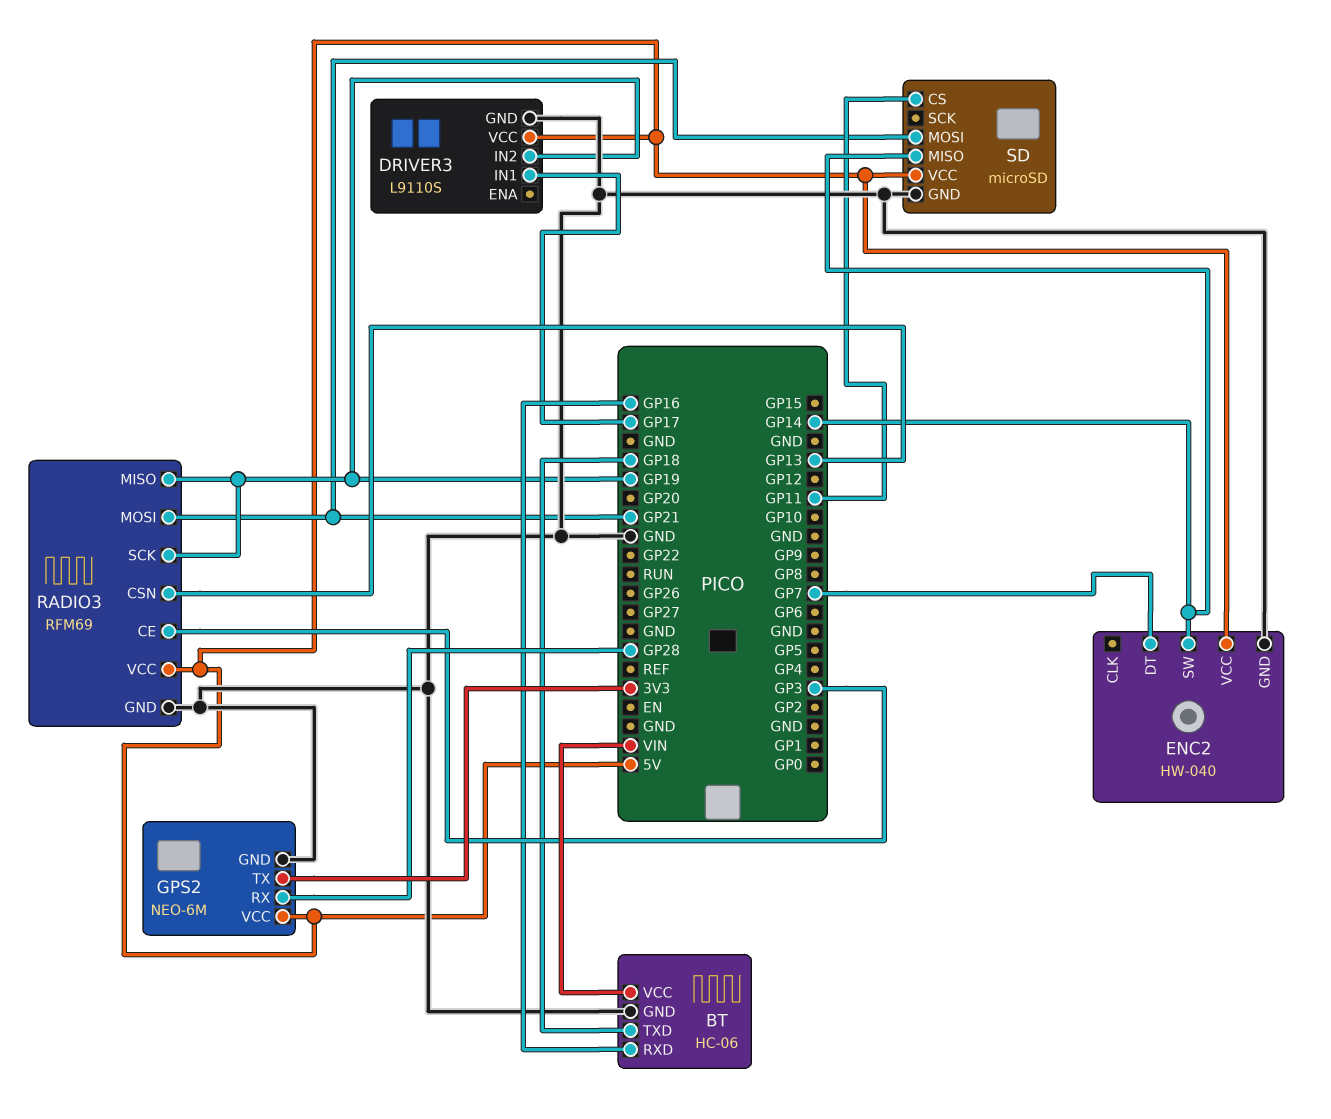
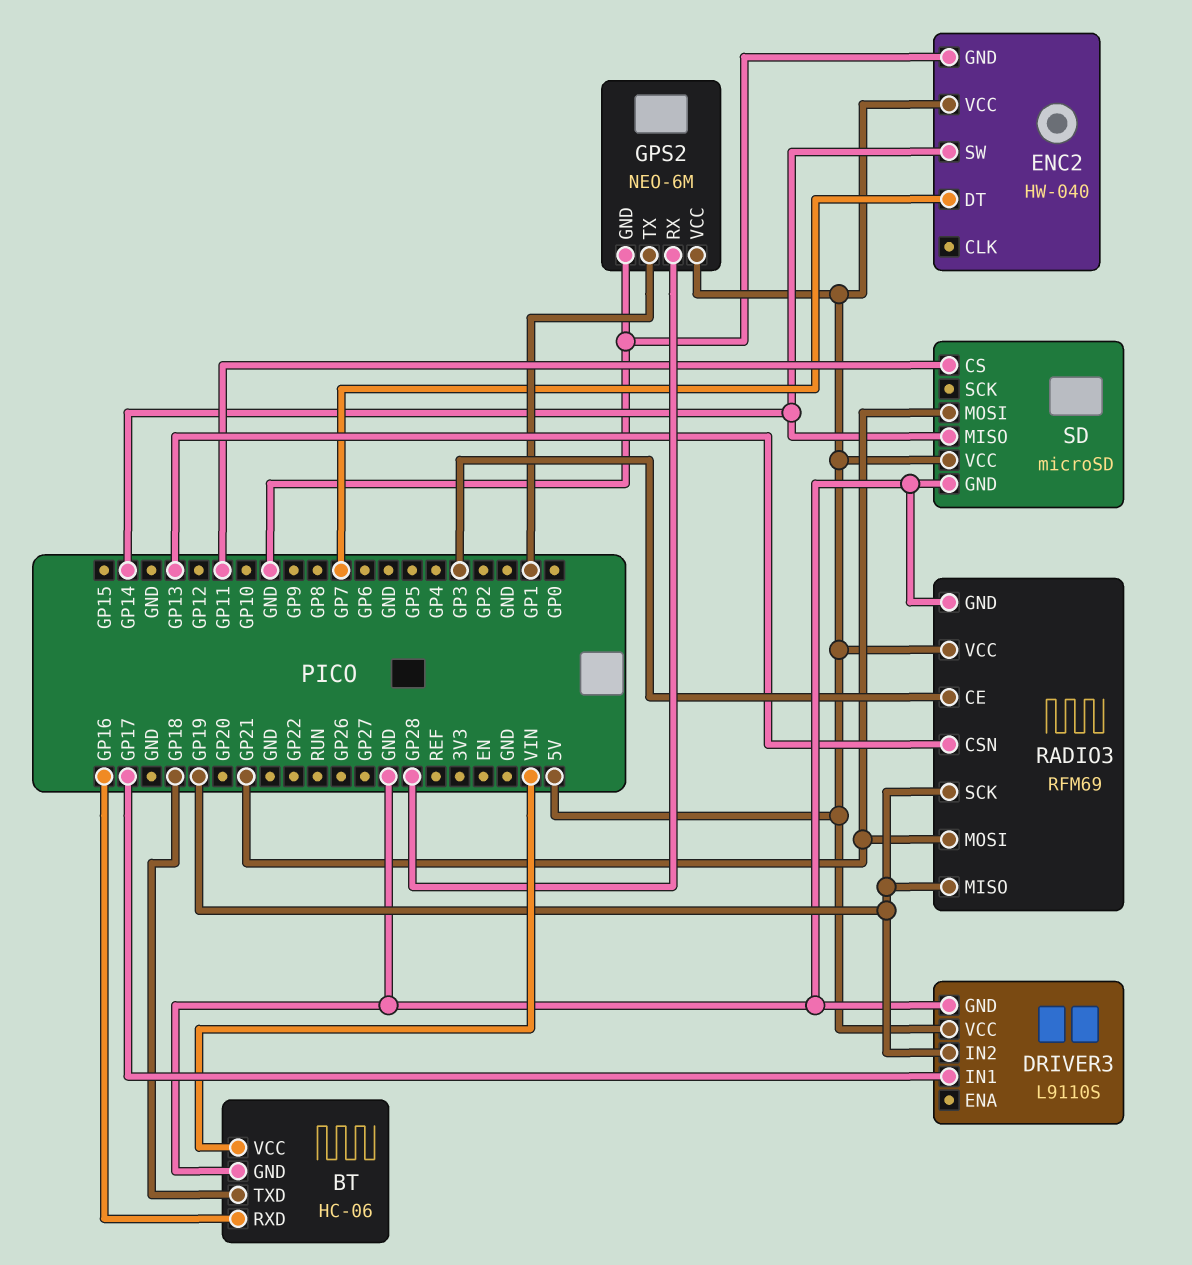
GPS2 pin TX: 3V3 -> GP1

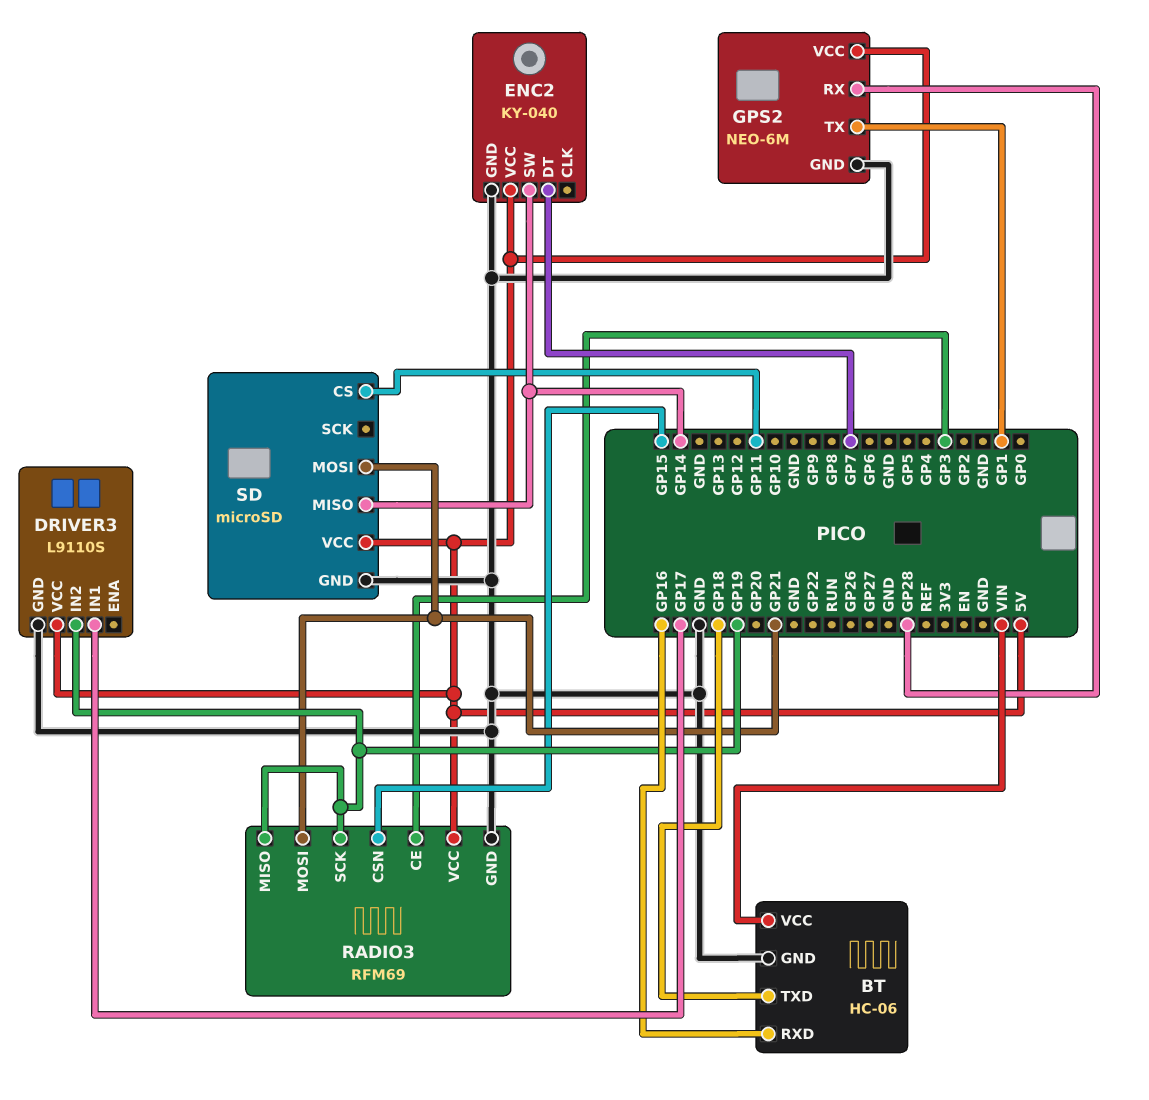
ENC2: HW-040 -> KY-040
RADIO3 pin CSN: GP13 -> GP15

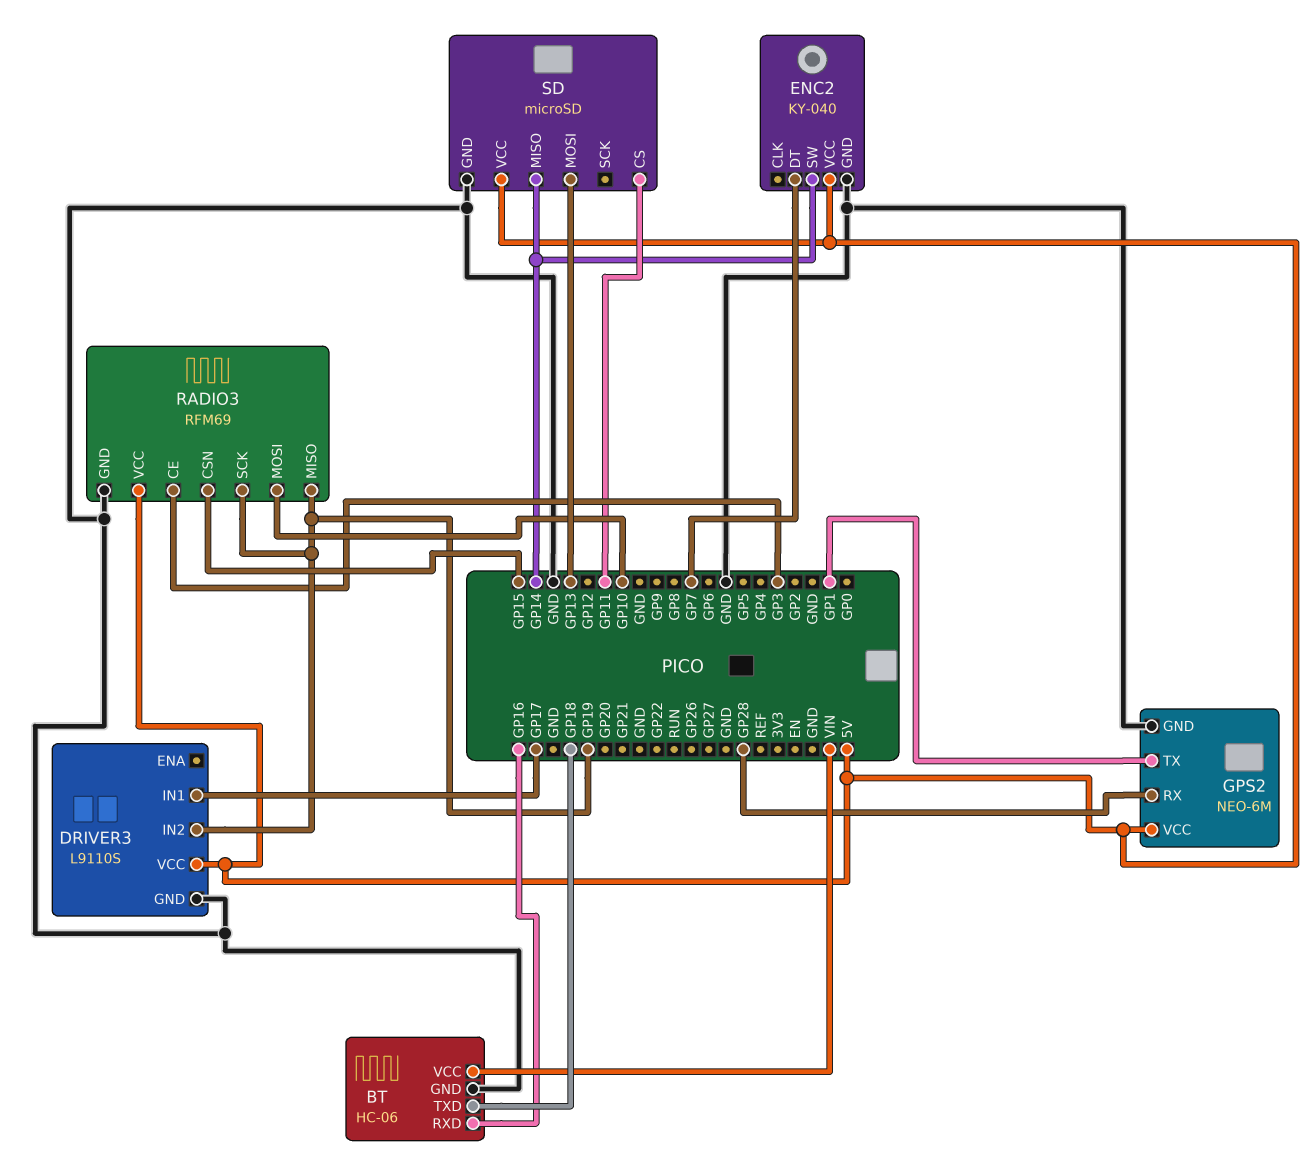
RADIO3 pin MOSI: GP21 -> GP10
SD pin MOSI: GP21 -> GP13

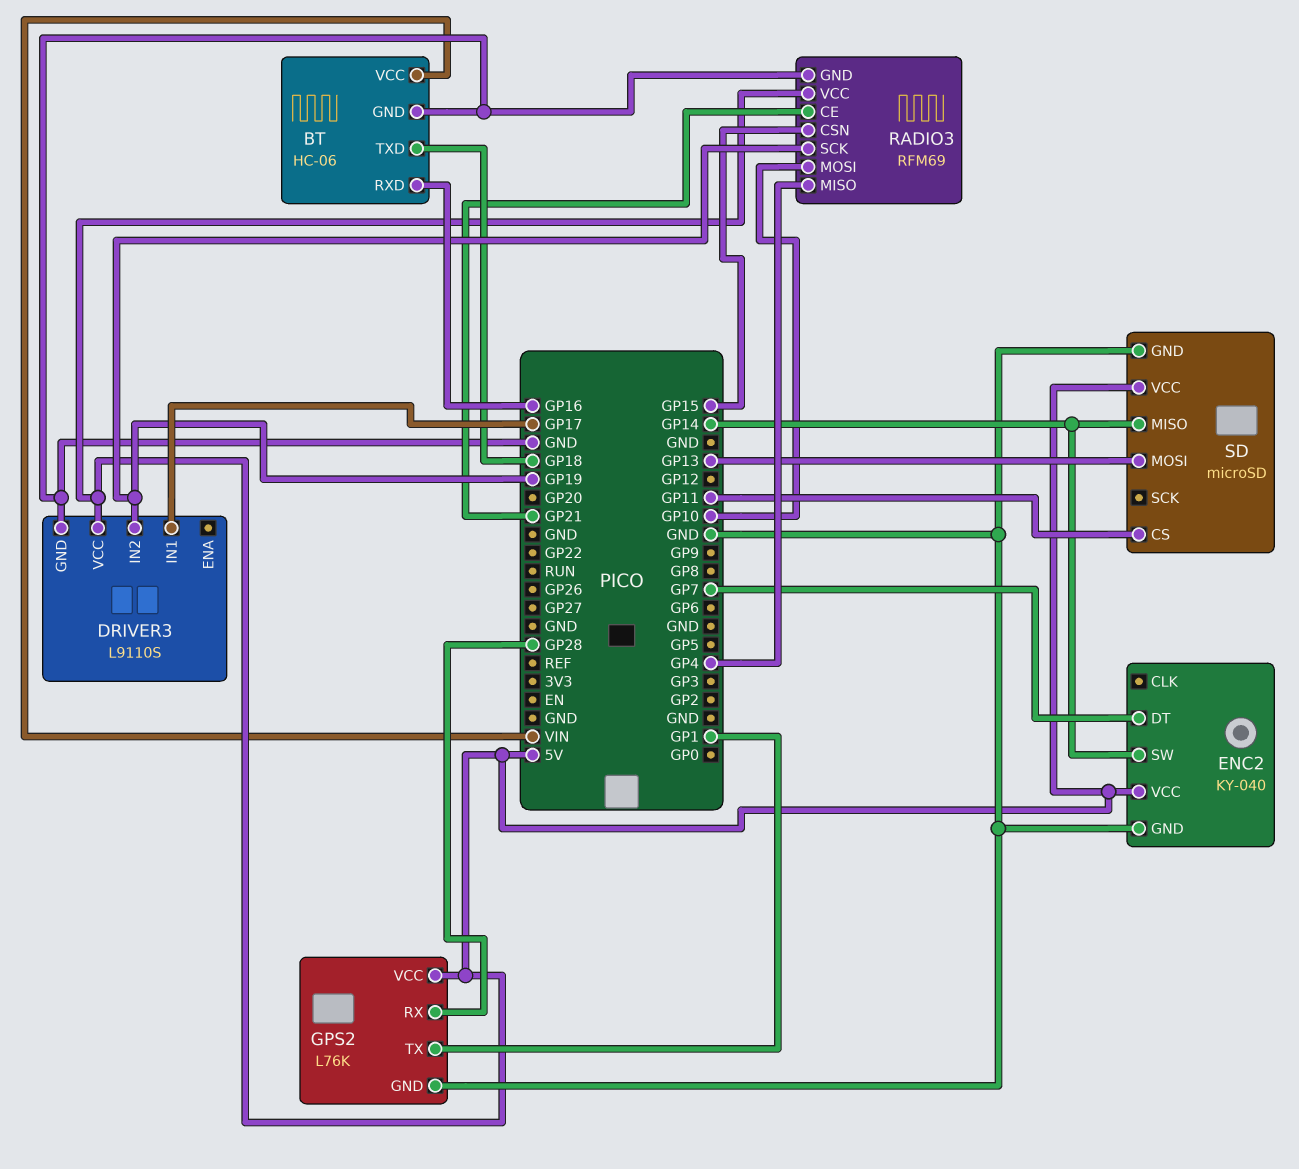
GPS2: NEO-6M -> L76K
RADIO3 pin CE: GP3 -> GP21
RADIO3 pin MISO: GP19 -> GP4

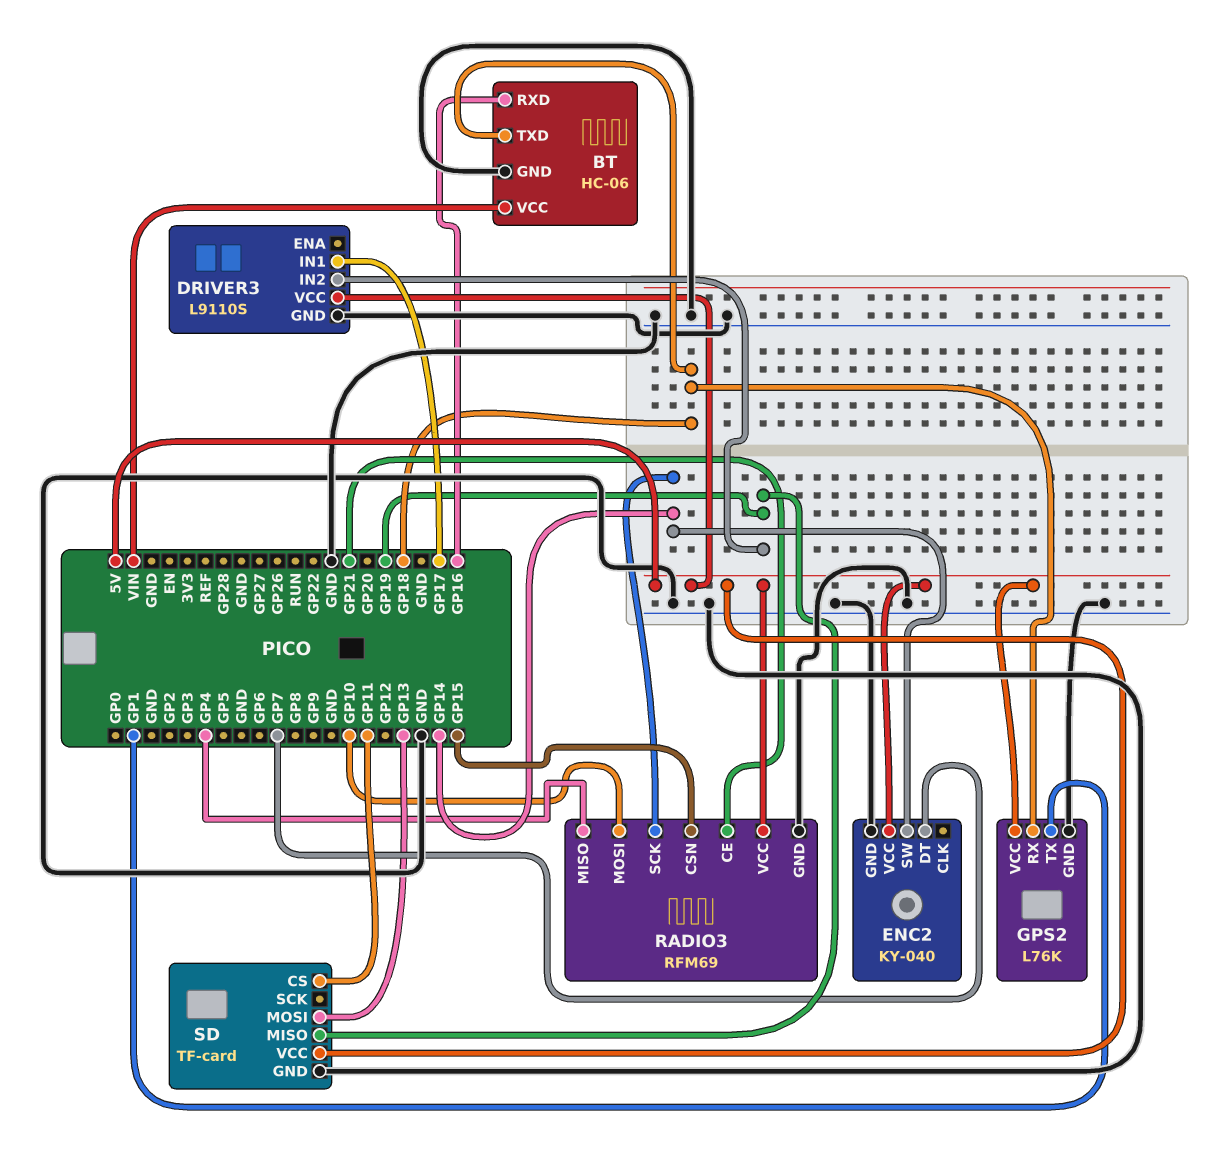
GPS2 pin RX: GP28 -> GP18
RADIO3 pin SCK: GP19 -> GP14
SD: microSD -> TF-card
SD pin MISO: GP14 -> GP19

